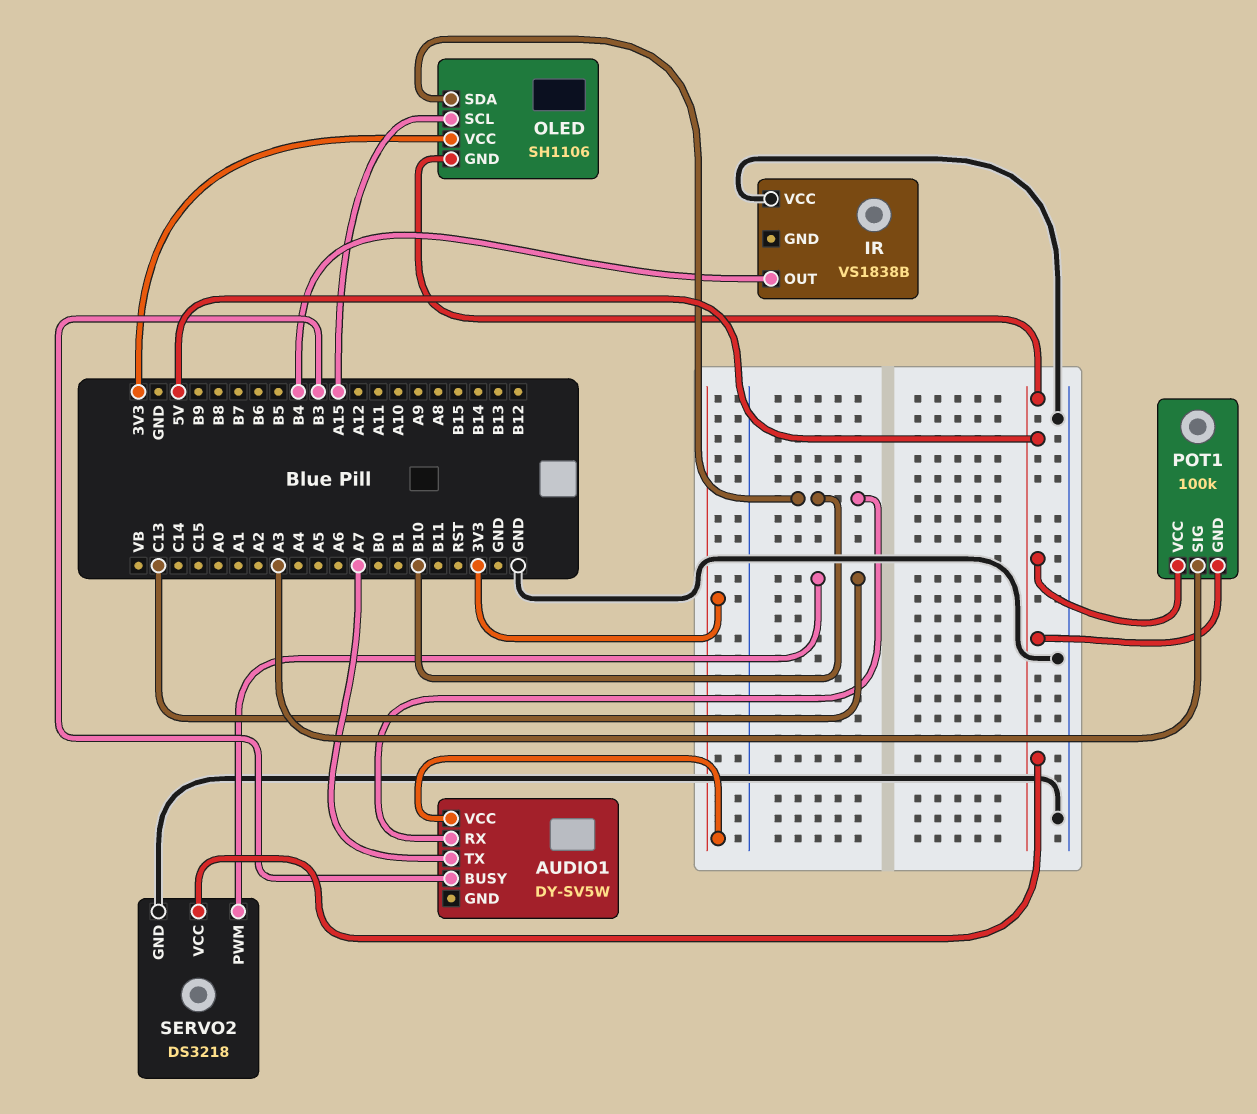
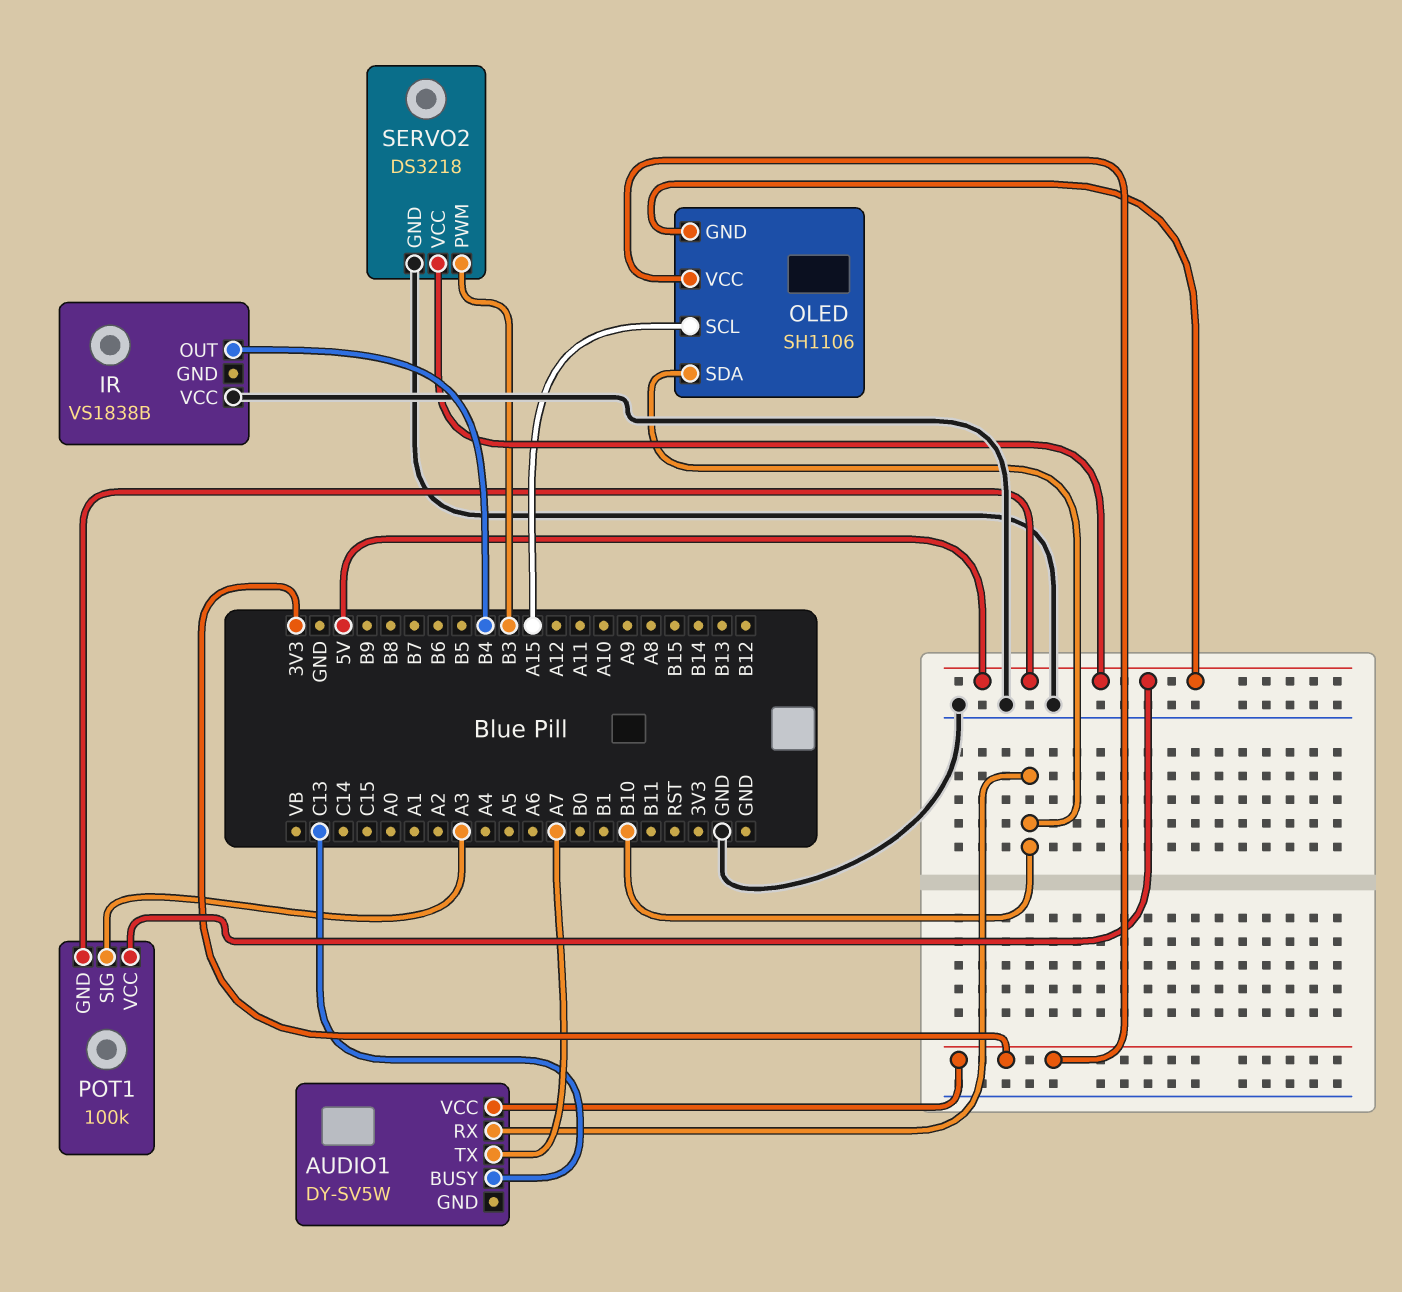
AUDIO1 pin BUSY: B3 -> C13
SERVO2 pin PWM: C13 -> B3

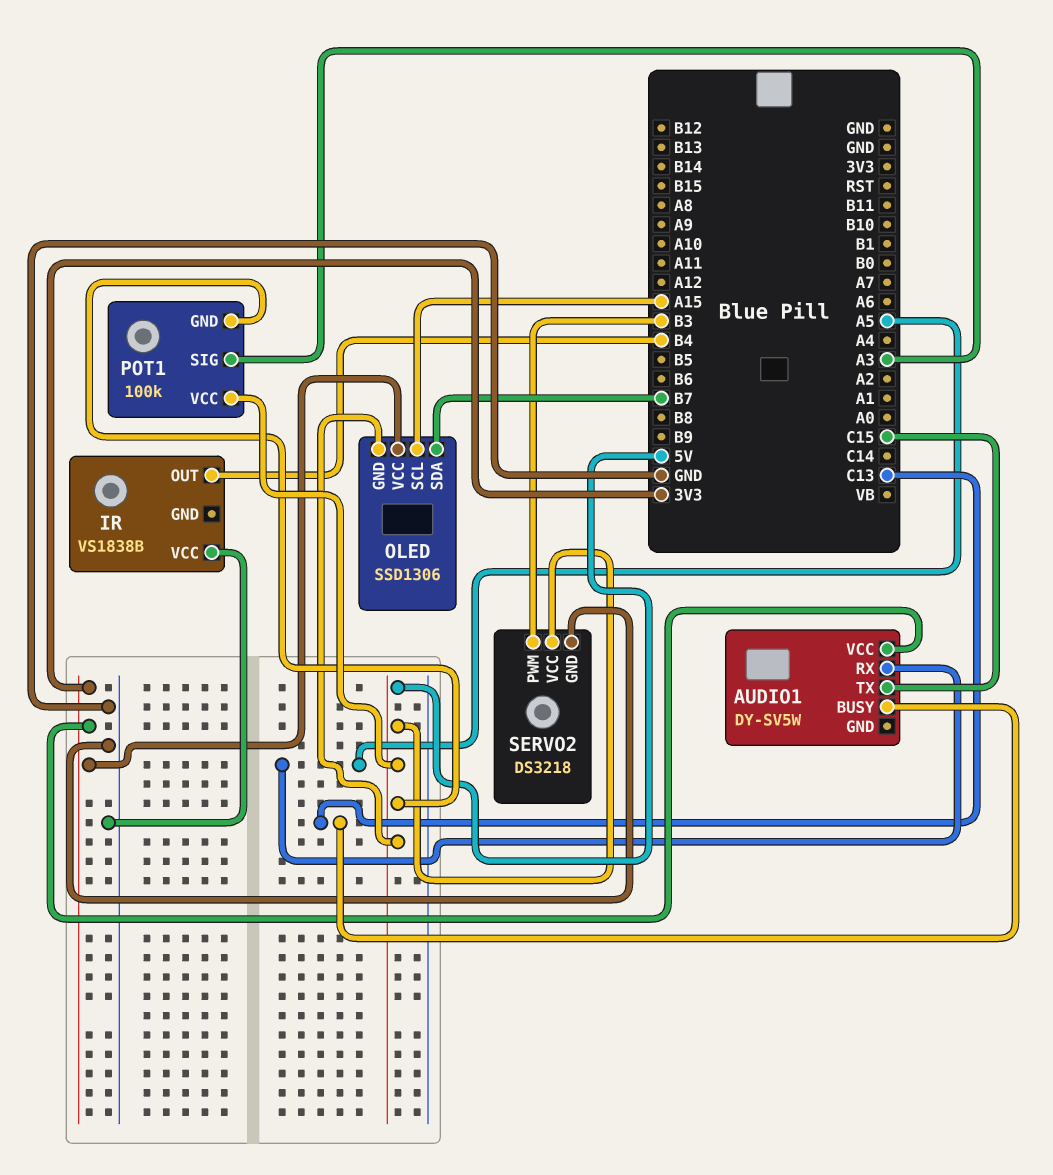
AUDIO1 pin RX: B10 -> A5
AUDIO1 pin TX: A7 -> C15
OLED: SH1106 -> SSD1306
OLED pin SDA: B10 -> B7

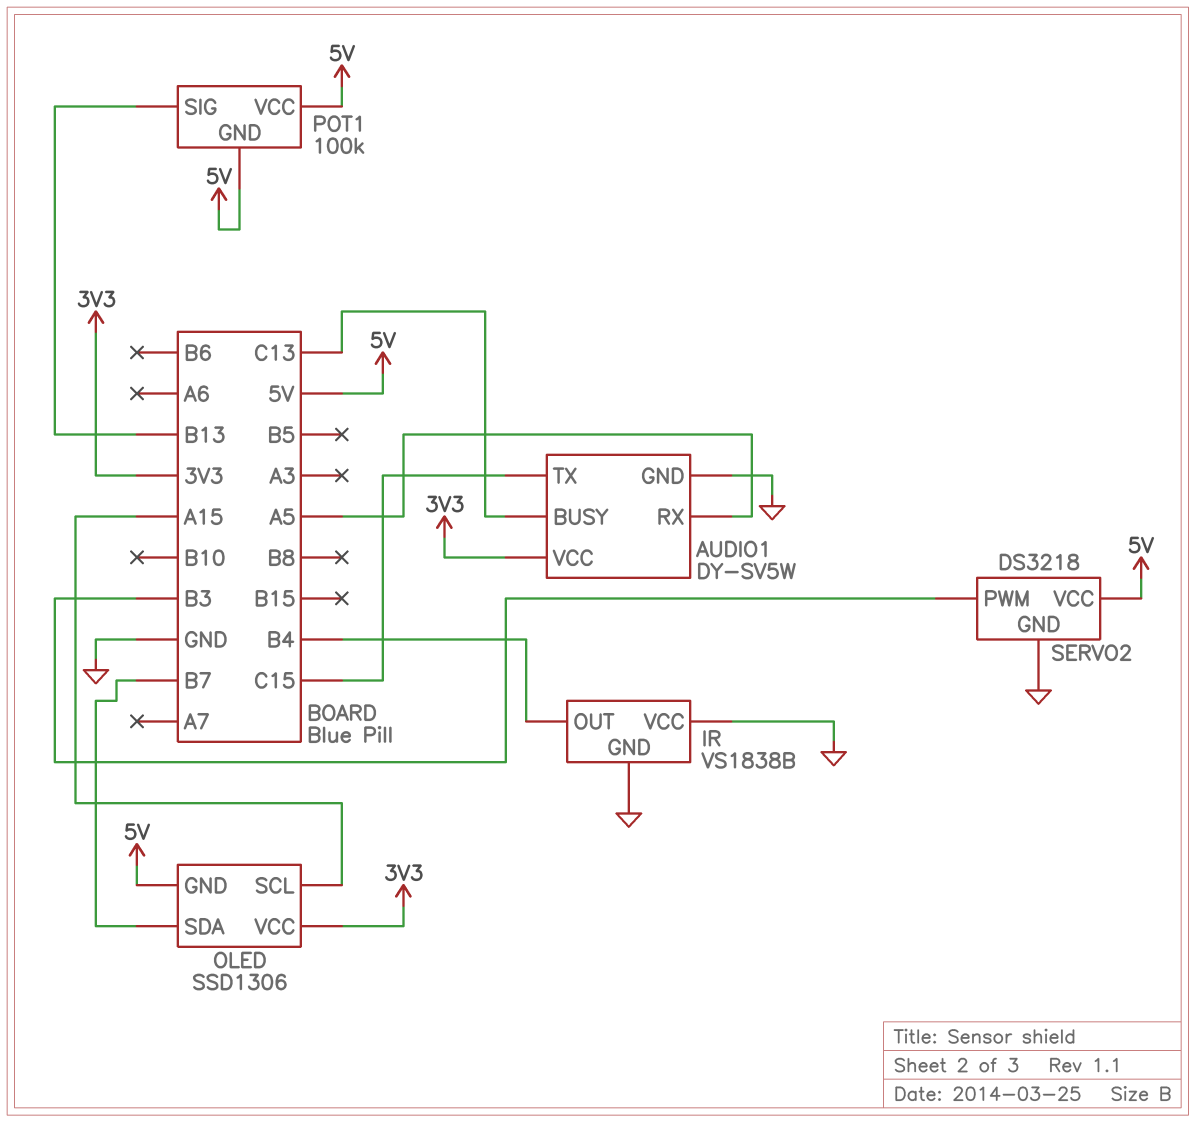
AUDIO1 pin GND: none -> GND
IR pin GND: none -> GND
POT1 pin SIG: A3 -> B13

